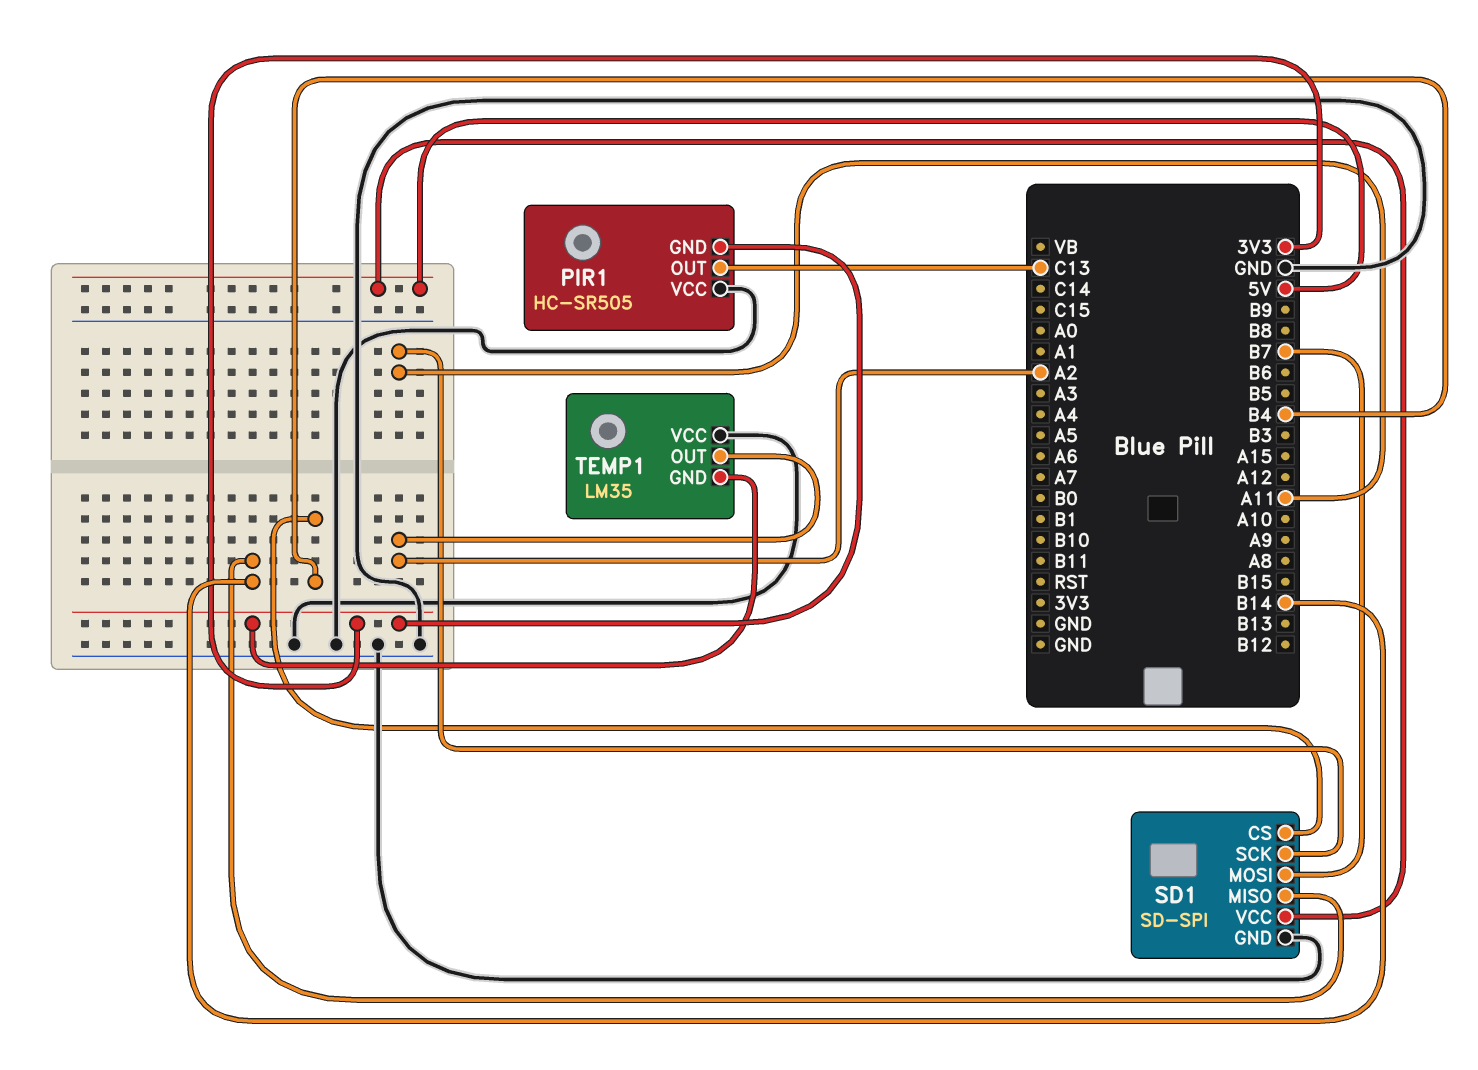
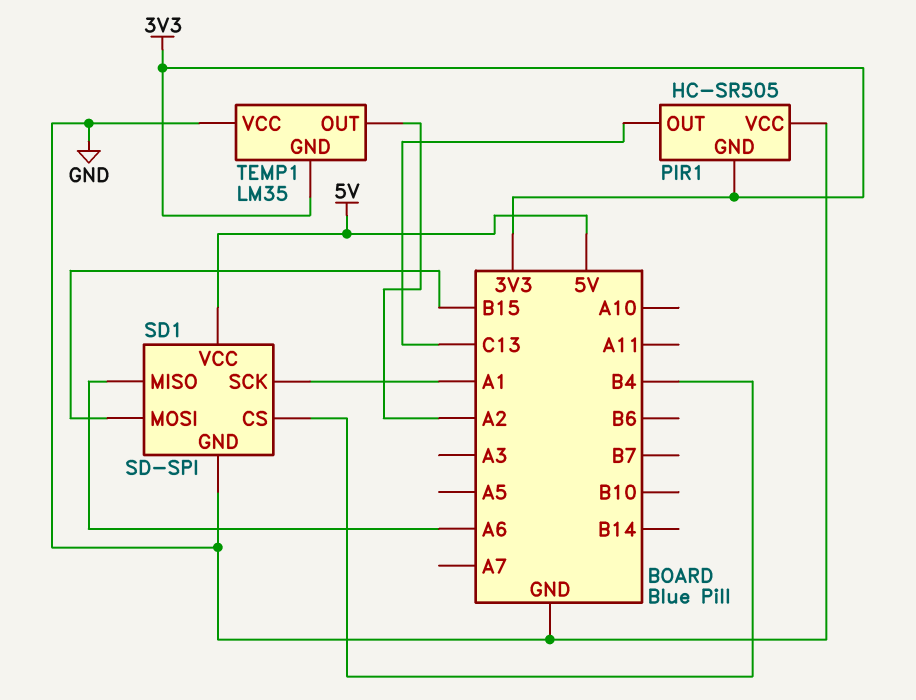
SD1 pin MISO: B14 -> A6
SD1 pin MOSI: B7 -> B15
SD1 pin SCK: A11 -> A1

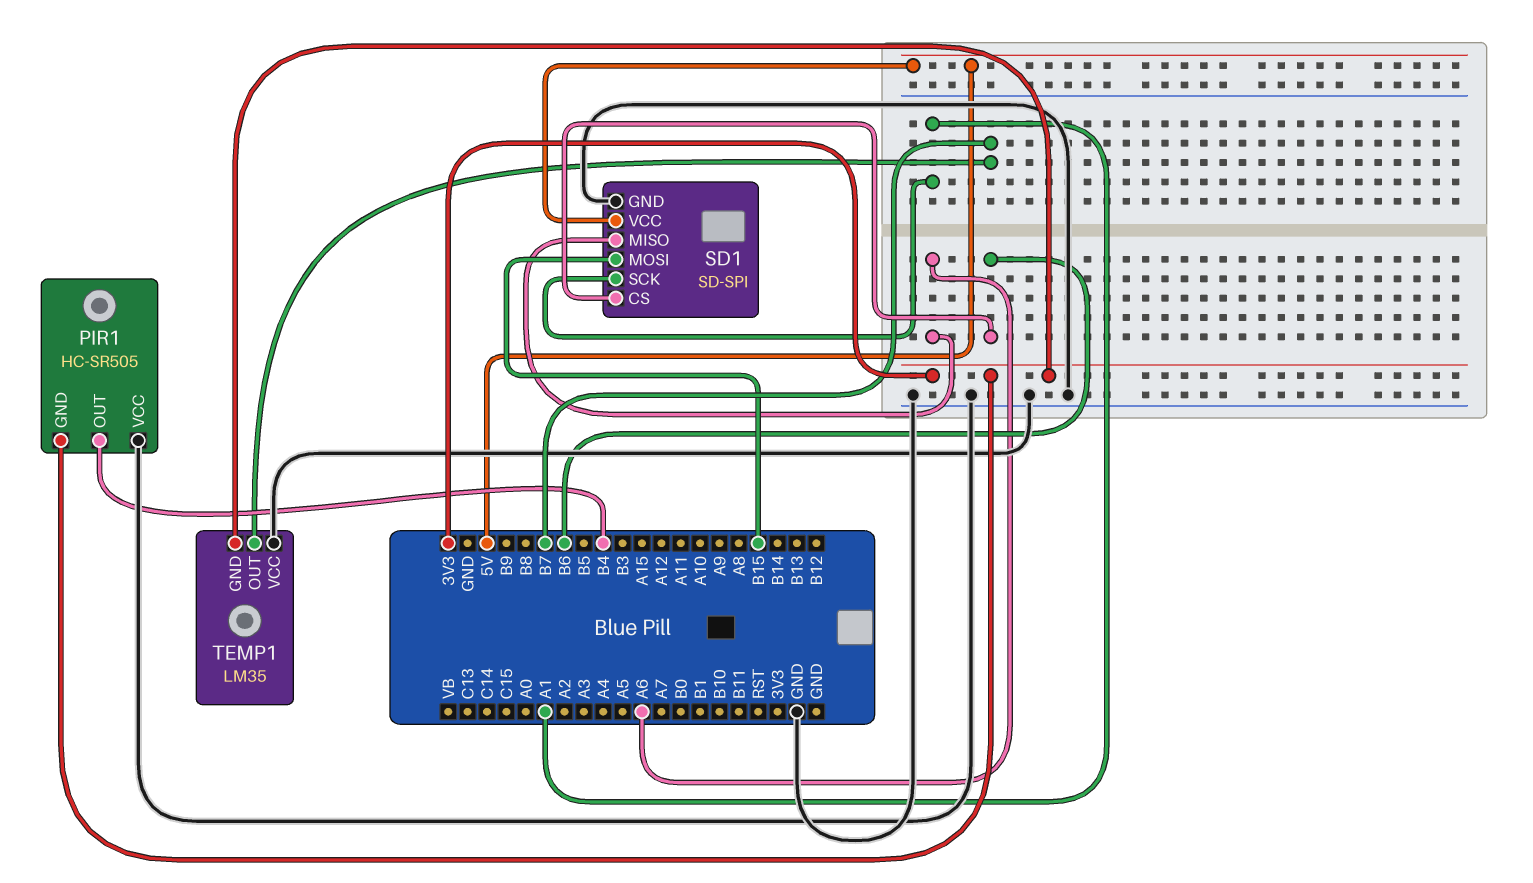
PIR1 pin OUT: C13 -> B4
SD1 pin CS: B4 -> B6
TEMP1 pin OUT: A2 -> B7

